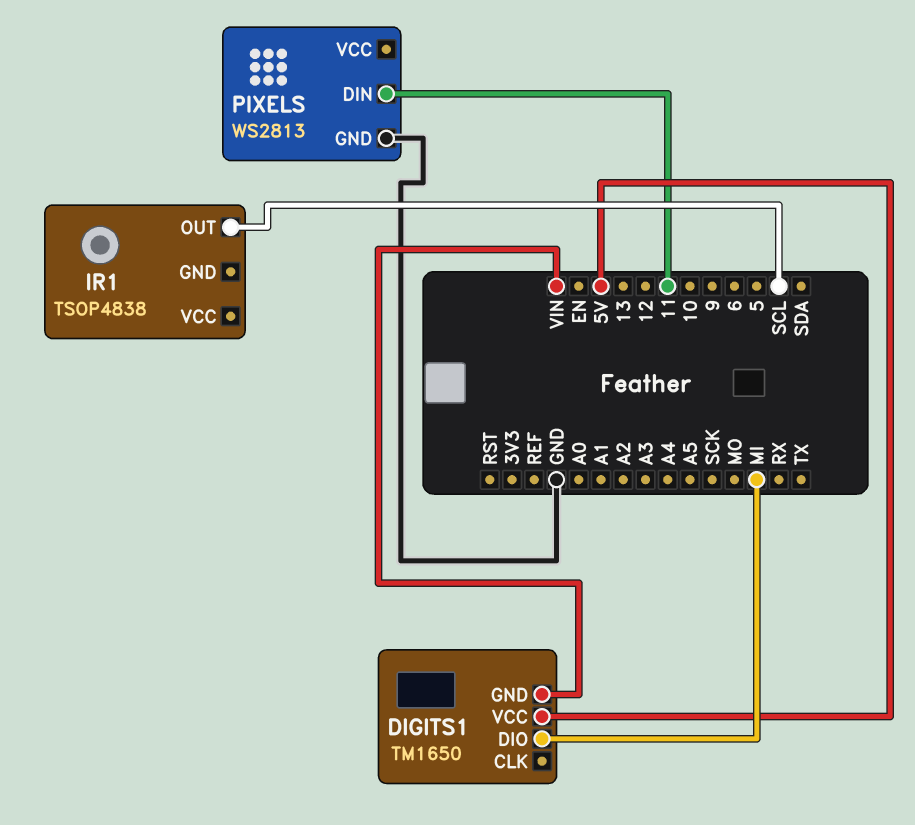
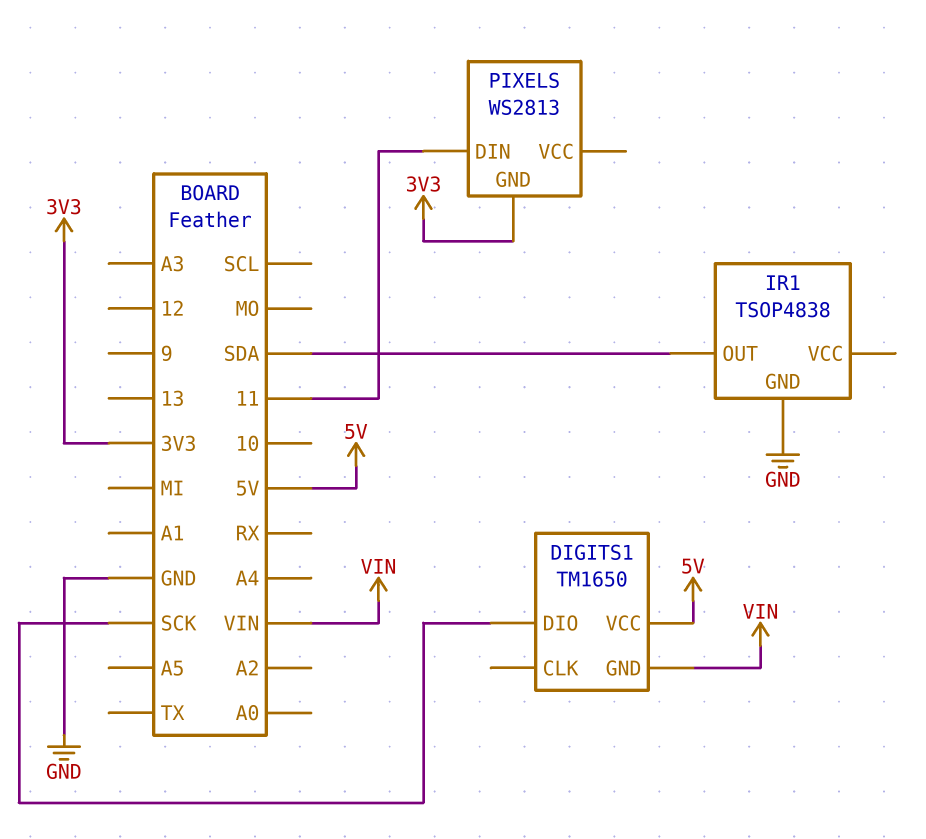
DIGITS1 pin DIO: MI -> SCK
IR1 pin GND: none -> GND
IR1 pin OUT: SCL -> SDA
PIXELS pin GND: GND -> 3V3

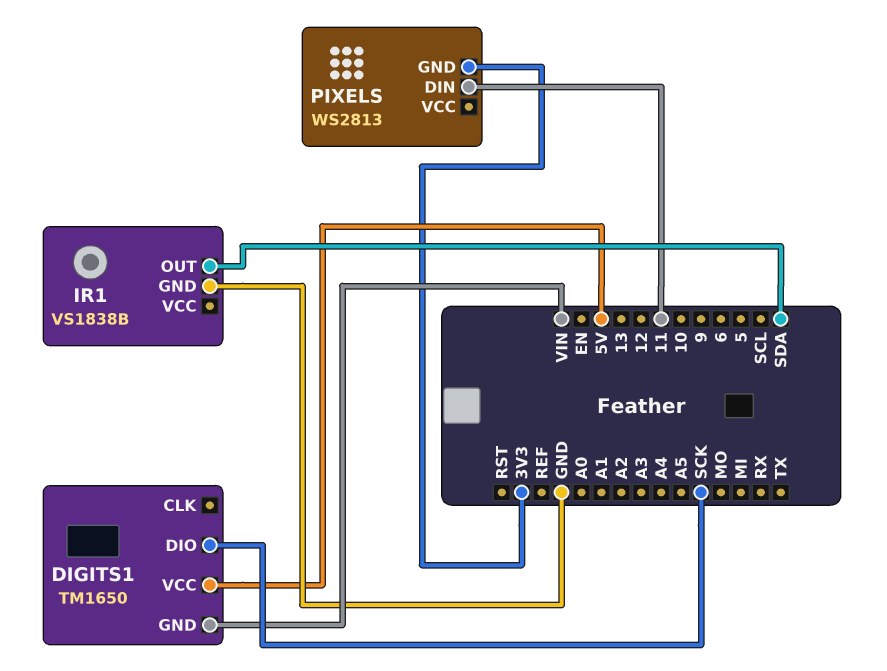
IR1: TSOP4838 -> VS1838B

